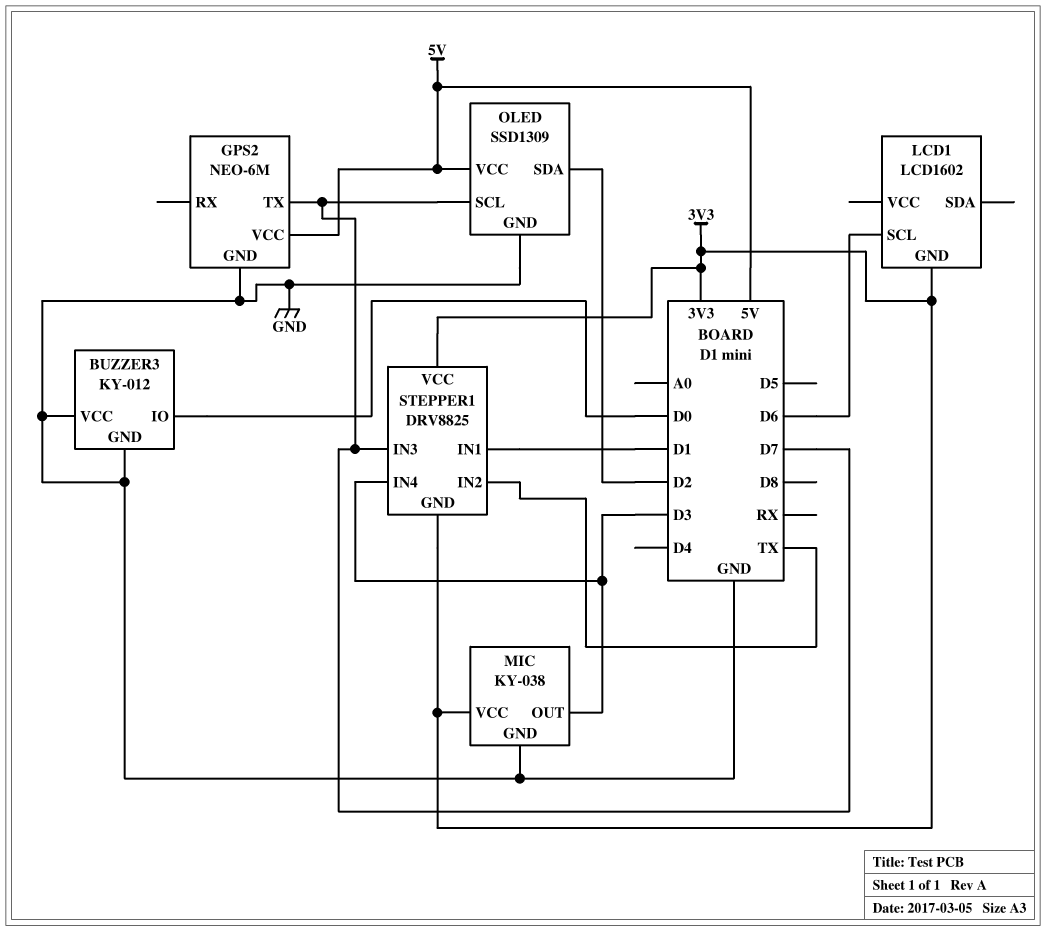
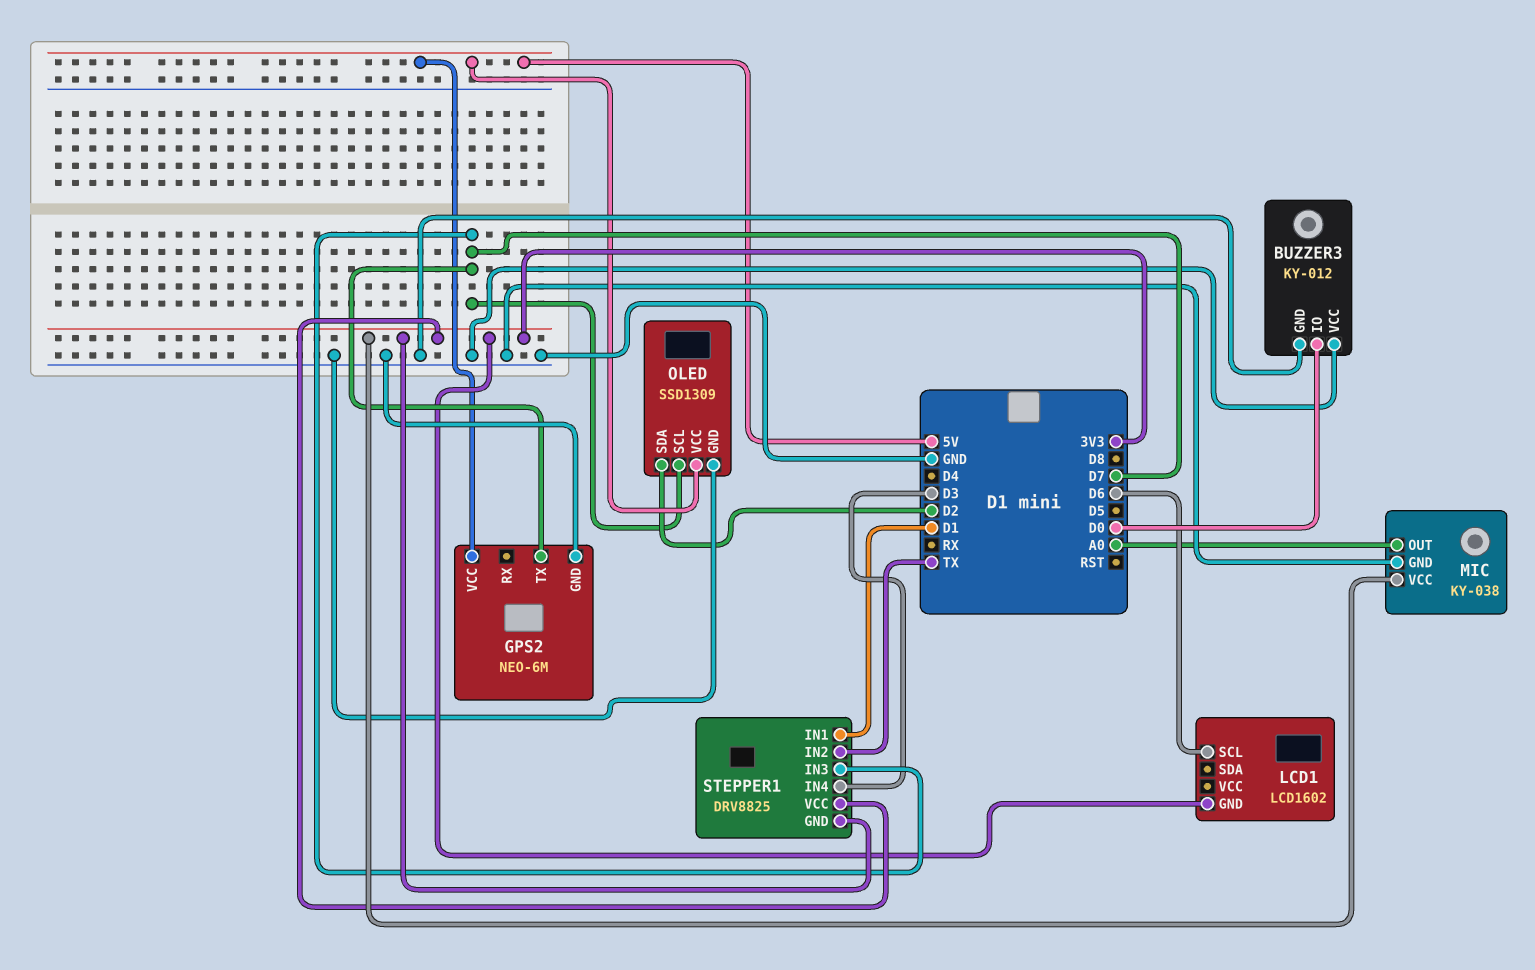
MIC pin OUT: D3 -> A0

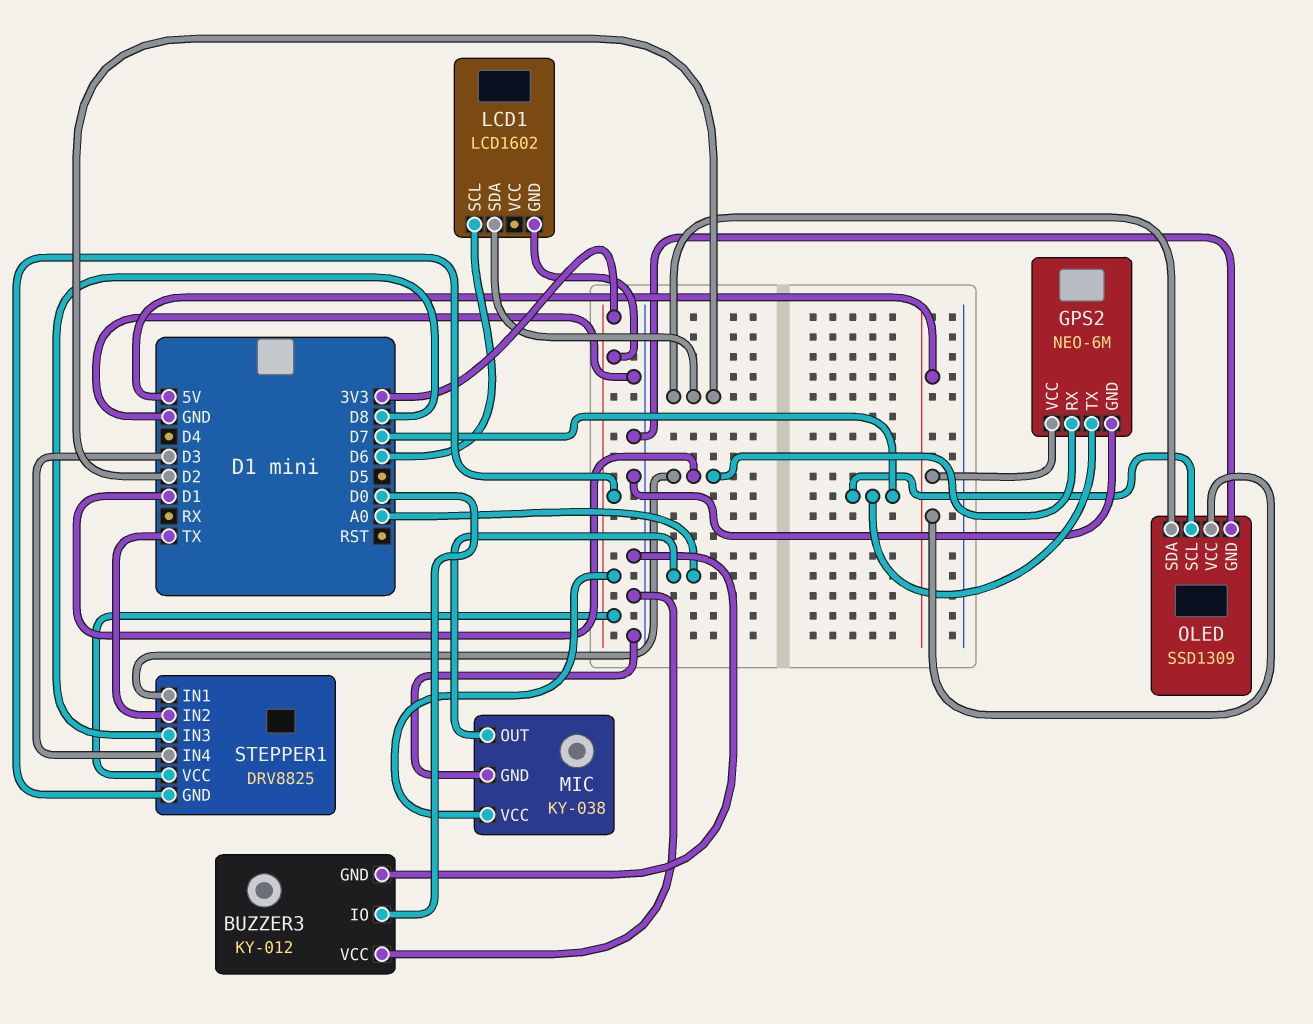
GPS2 pin RX: none -> D1
LCD1 pin SDA: none -> D2
STEPPER1 pin IN3: D7 -> D8

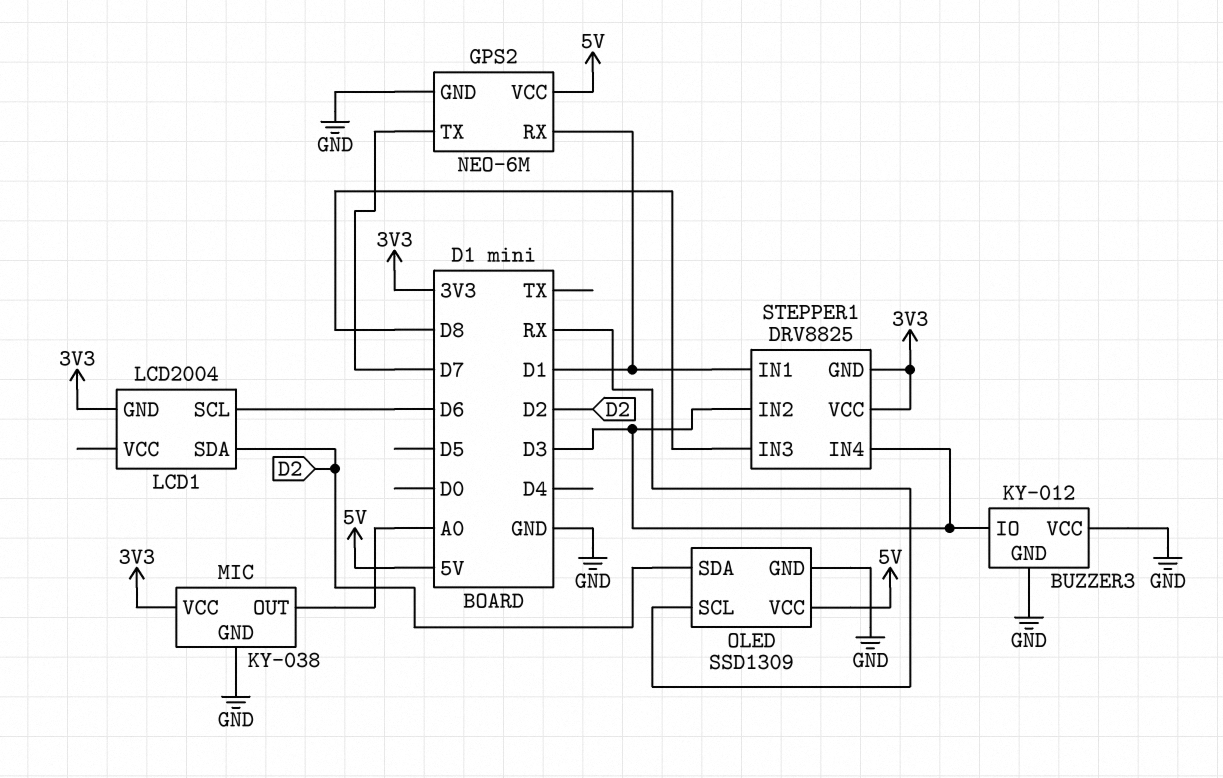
BUZZER3 pin IO: D0 -> D3
LCD1: LCD1602 -> LCD2004
OLED pin SCL: D7 -> RX
STEPPER1 pin IN2: TX -> D3

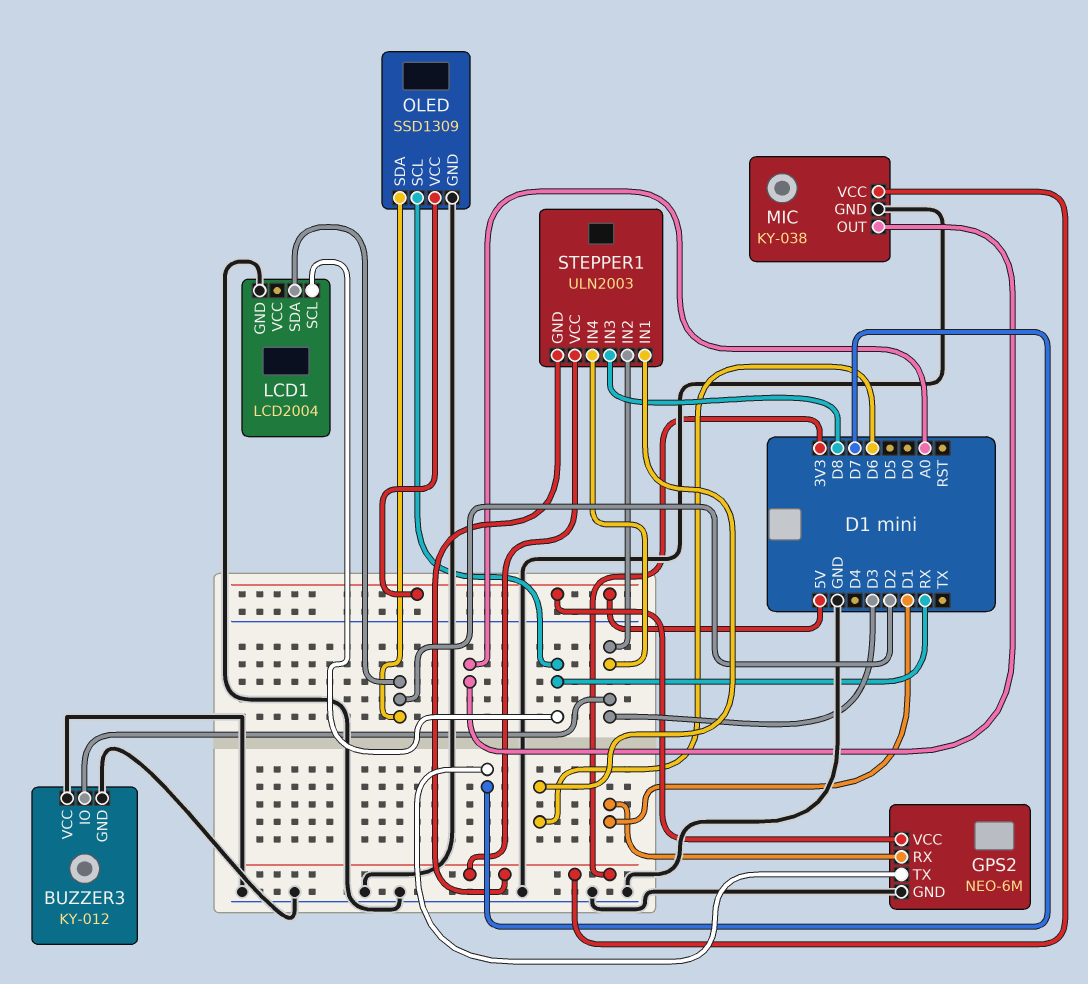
LCD1 pin GND: 3V3 -> GND
LCD1 pin SCL: D6 -> RX
STEPPER1: DRV8825 -> ULN2003
STEPPER1 pin IN1: D1 -> D6

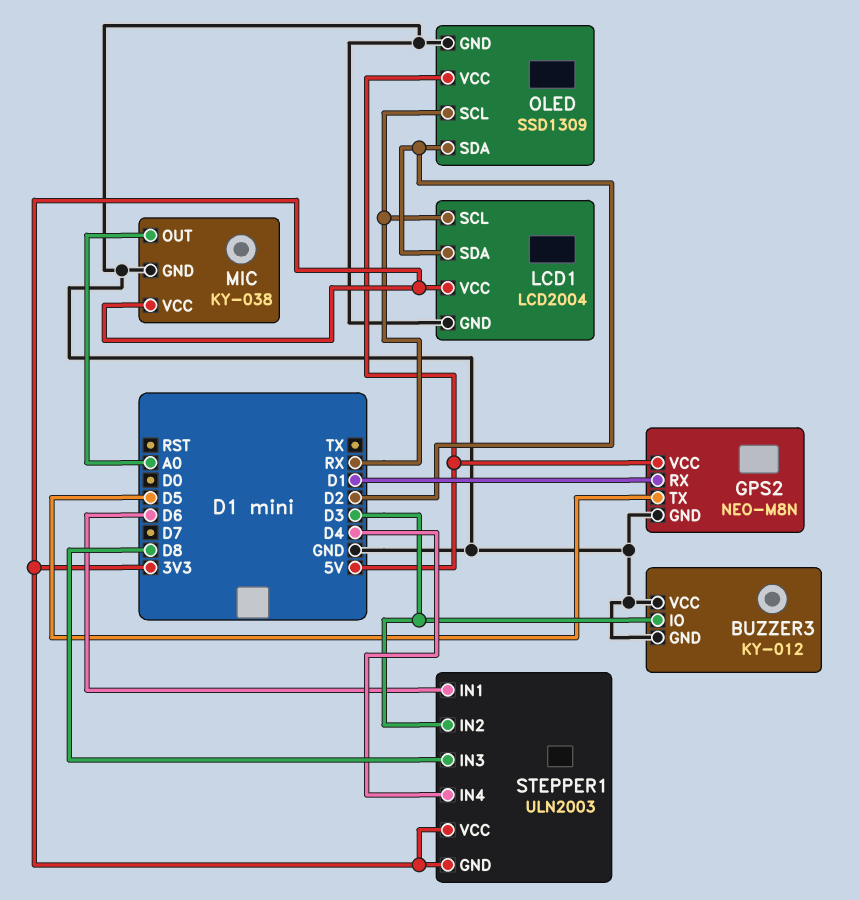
GPS2: NEO-6M -> NEO-M8N
GPS2 pin TX: D7 -> D5
LCD1 pin VCC: none -> 3V3
STEPPER1 pin IN4: D3 -> D4

